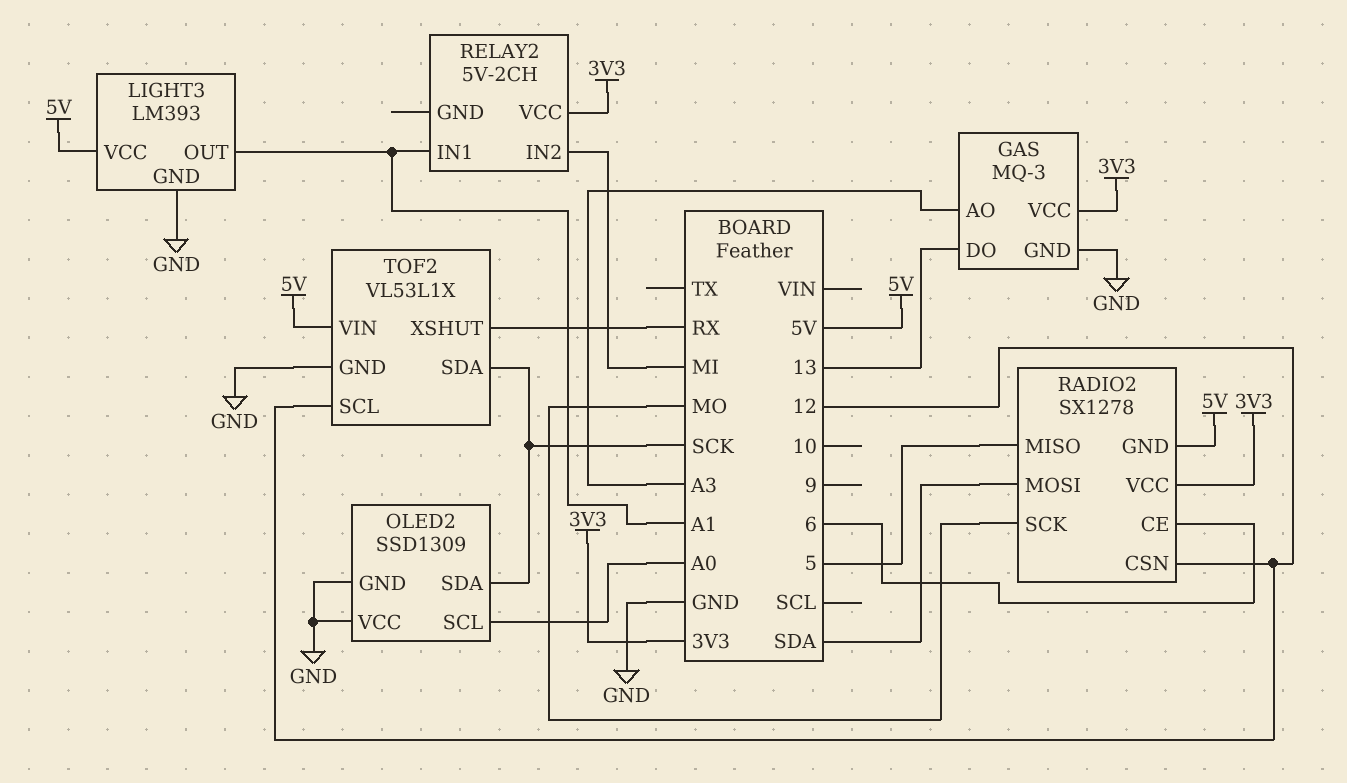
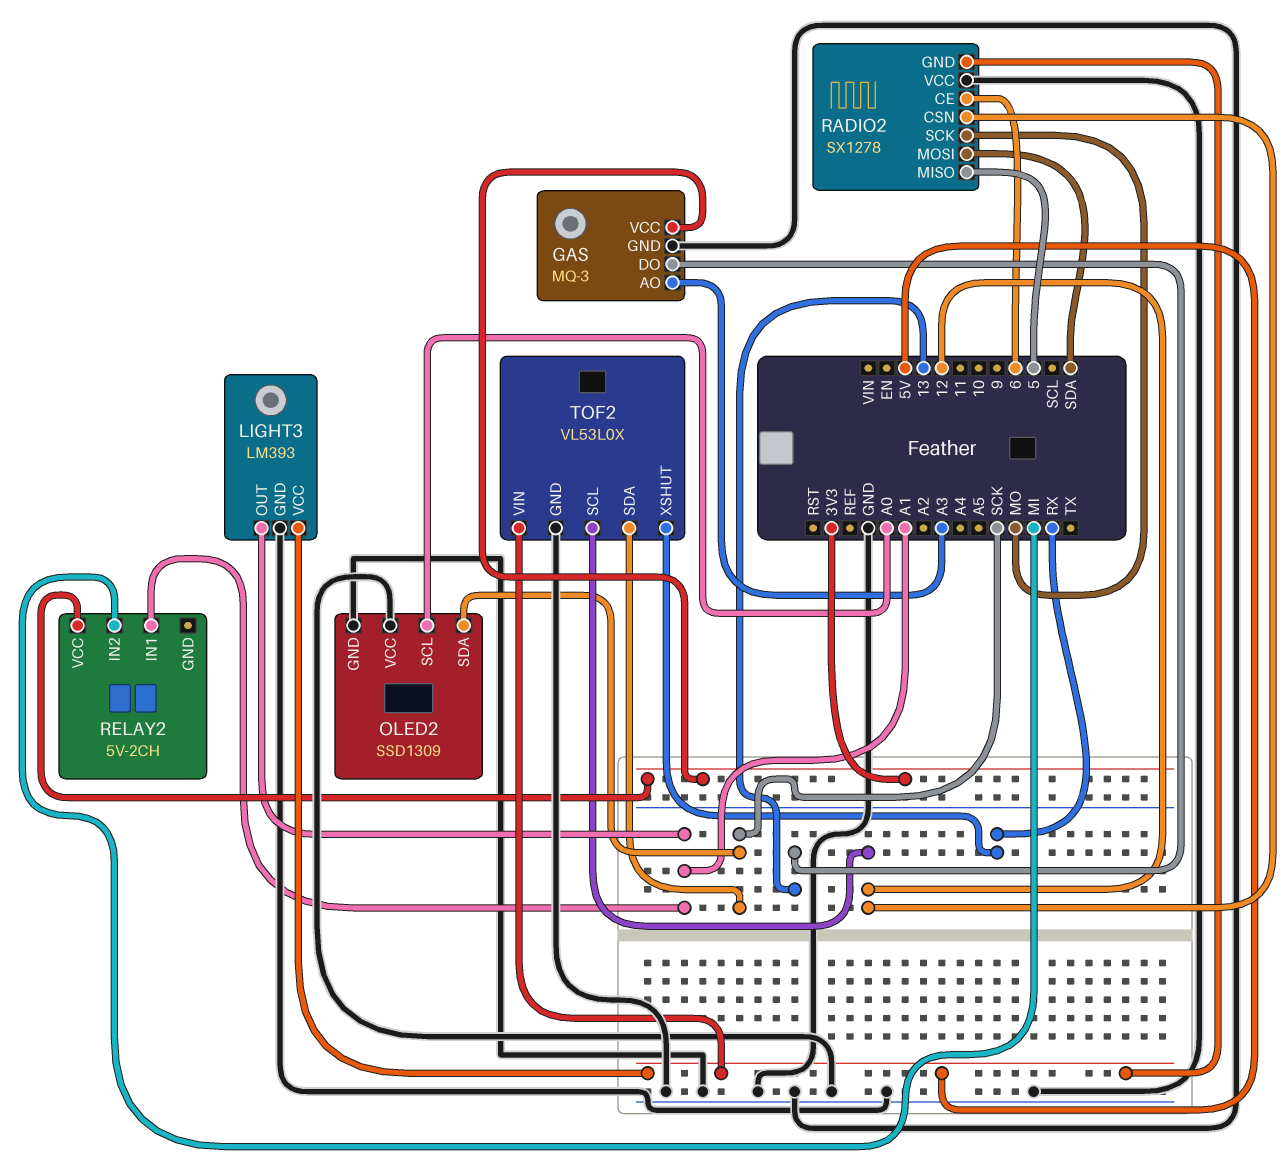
RADIO2 pin VCC: 3V3 -> GND
TOF2: VL53L1X -> VL53L0X

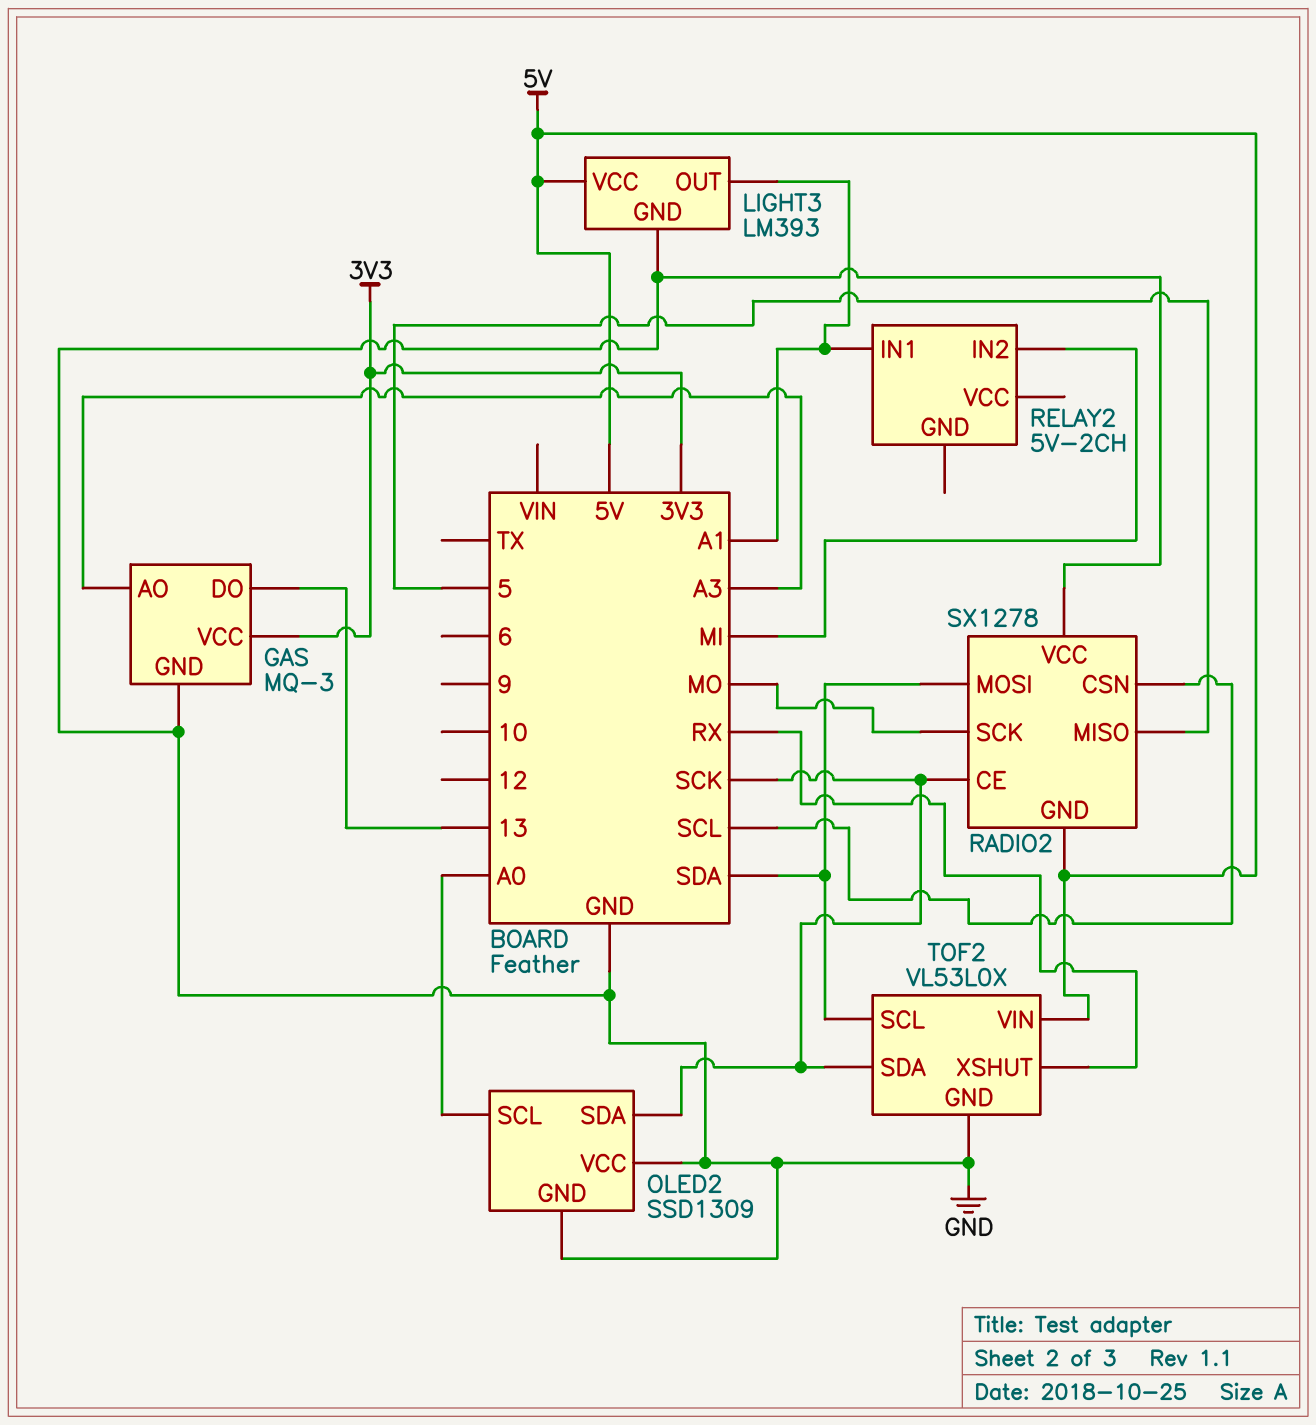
RADIO2 pin CE: 6 -> SCK
RADIO2 pin CSN: 12 -> SCL
RELAY2 pin VCC: 3V3 -> none
TOF2 pin SCL: 12 -> SDA

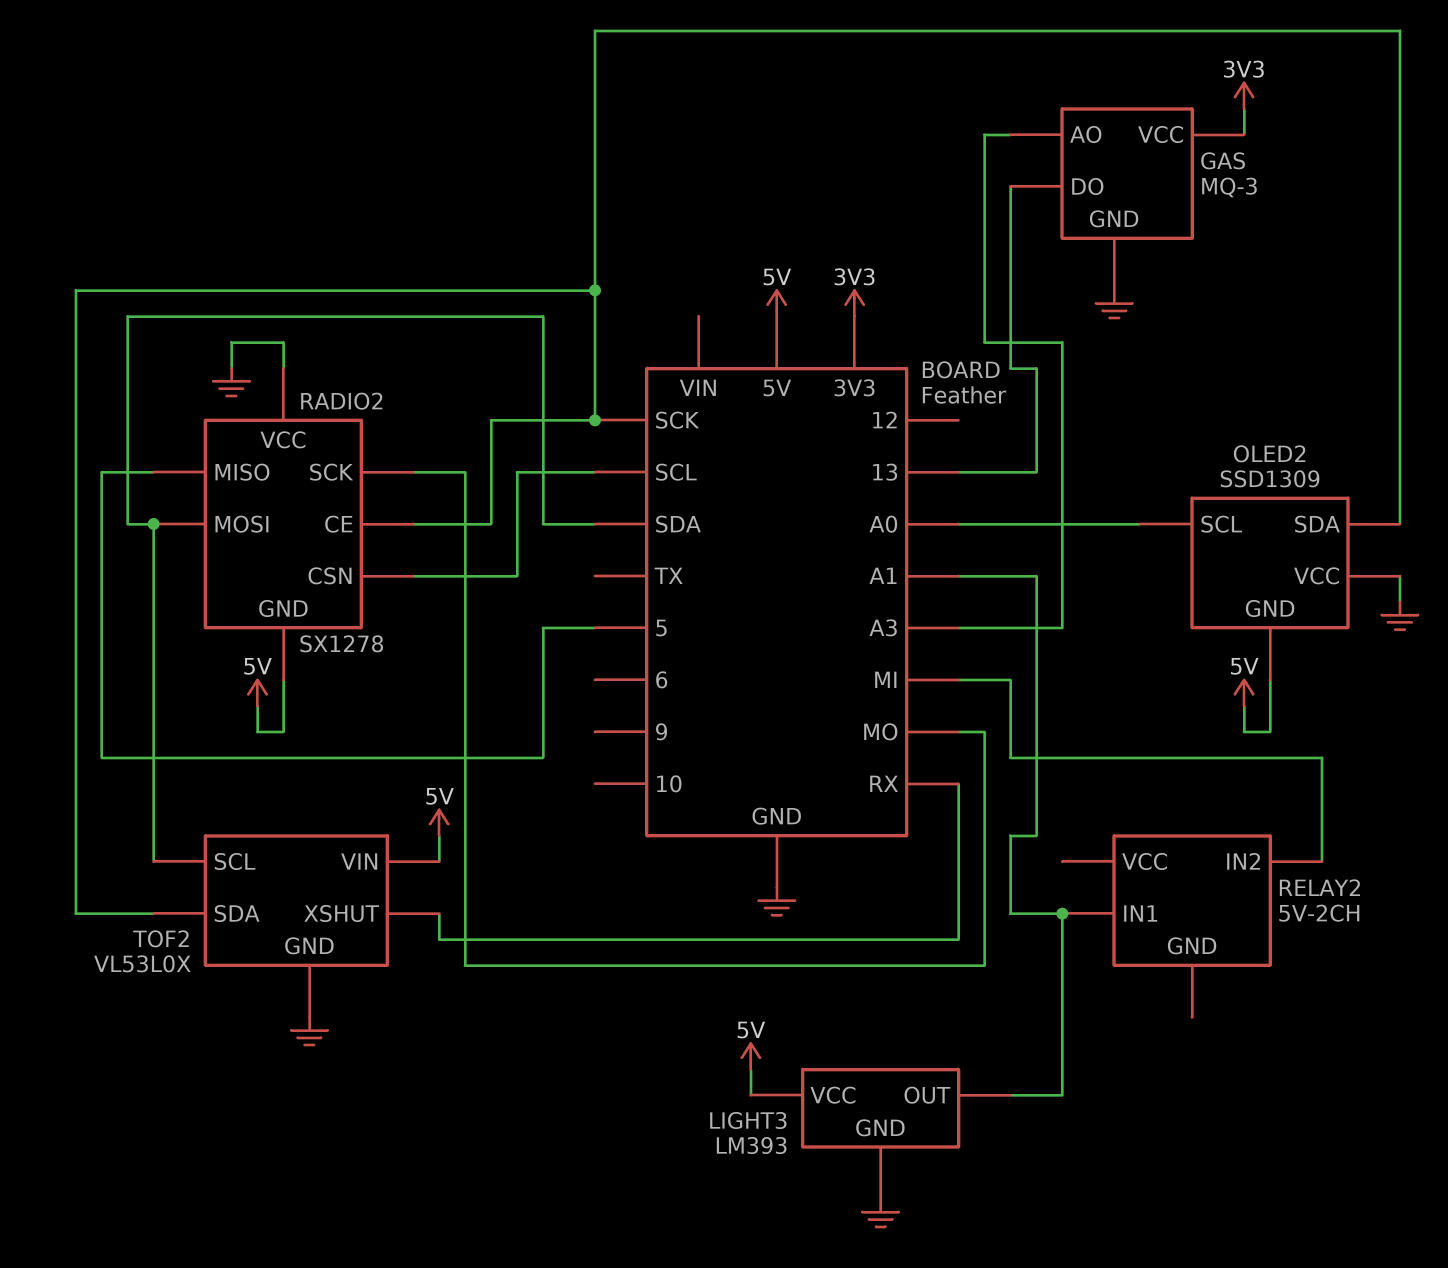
OLED2 pin GND: GND -> 5V

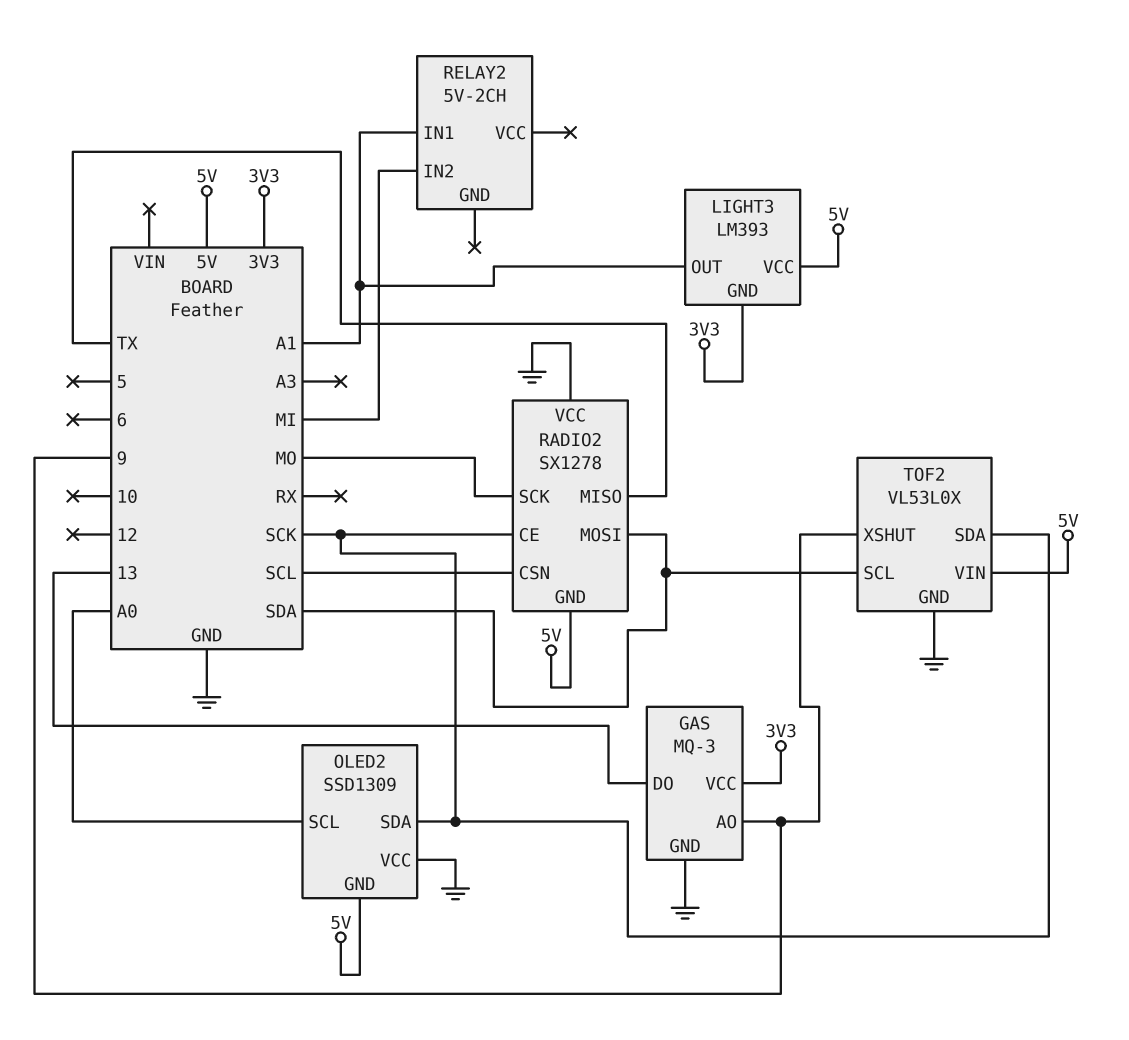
GAS pin AO: A3 -> 9
LIGHT3 pin GND: GND -> 3V3
RADIO2 pin MISO: 5 -> TX
TOF2 pin XSHUT: RX -> 9

